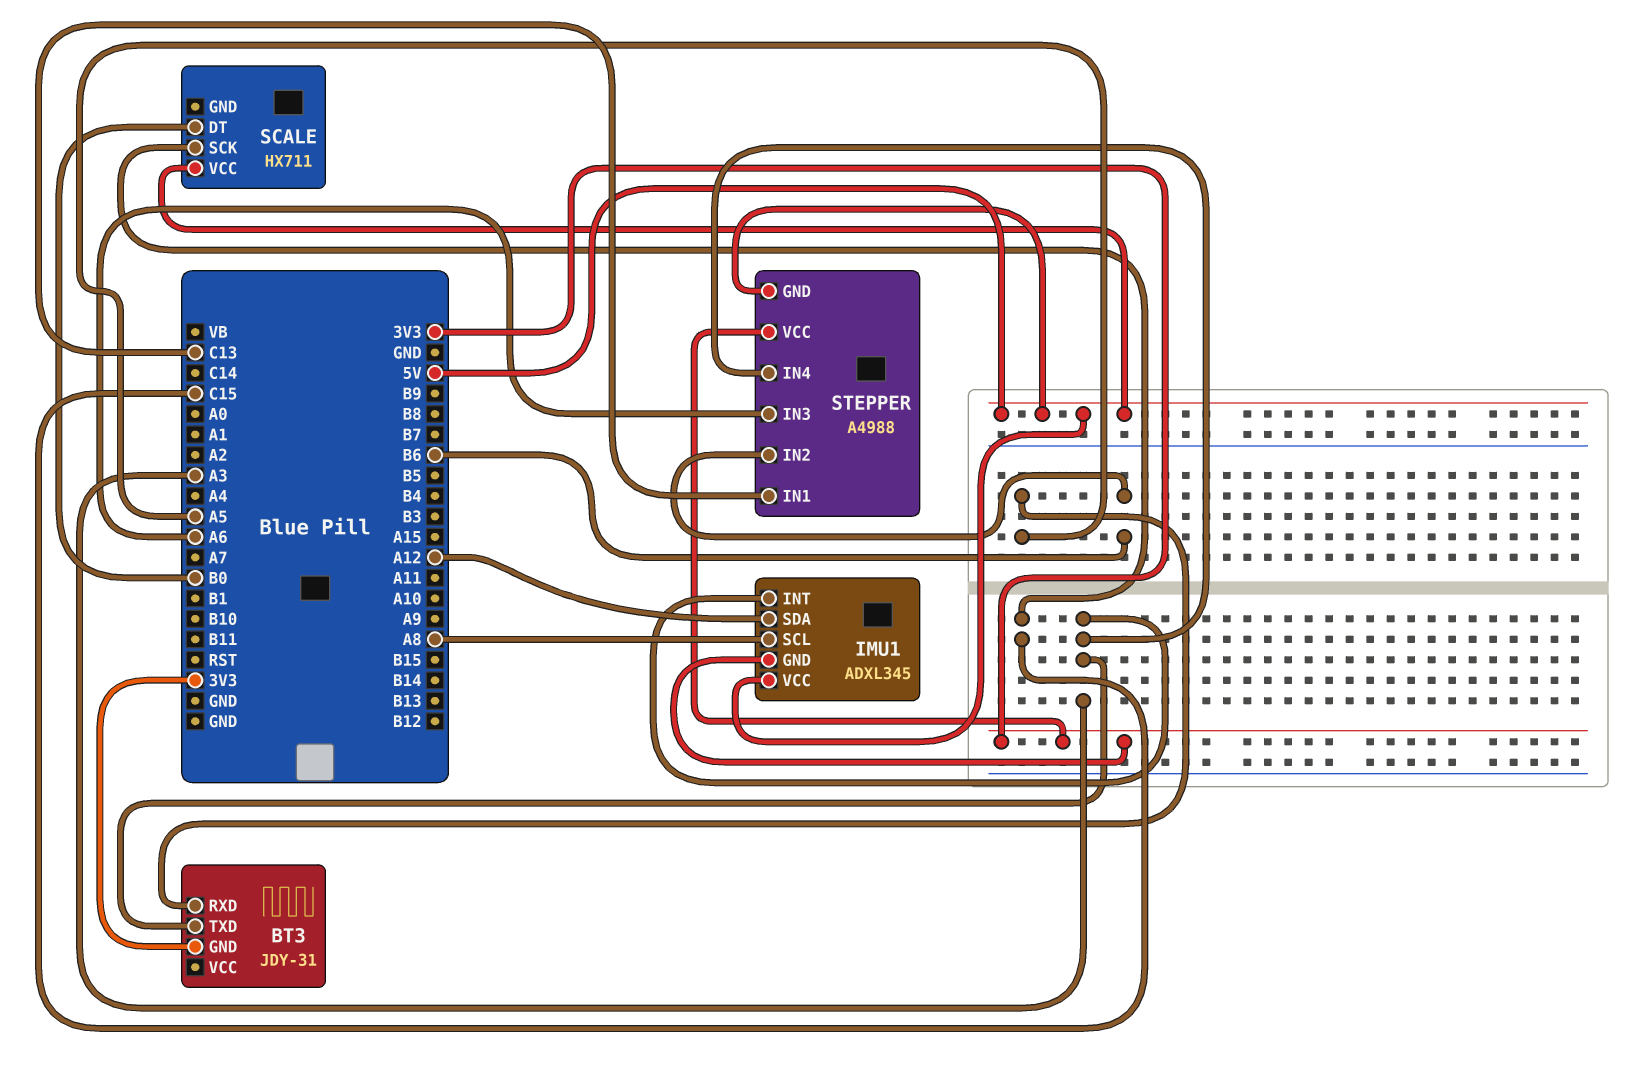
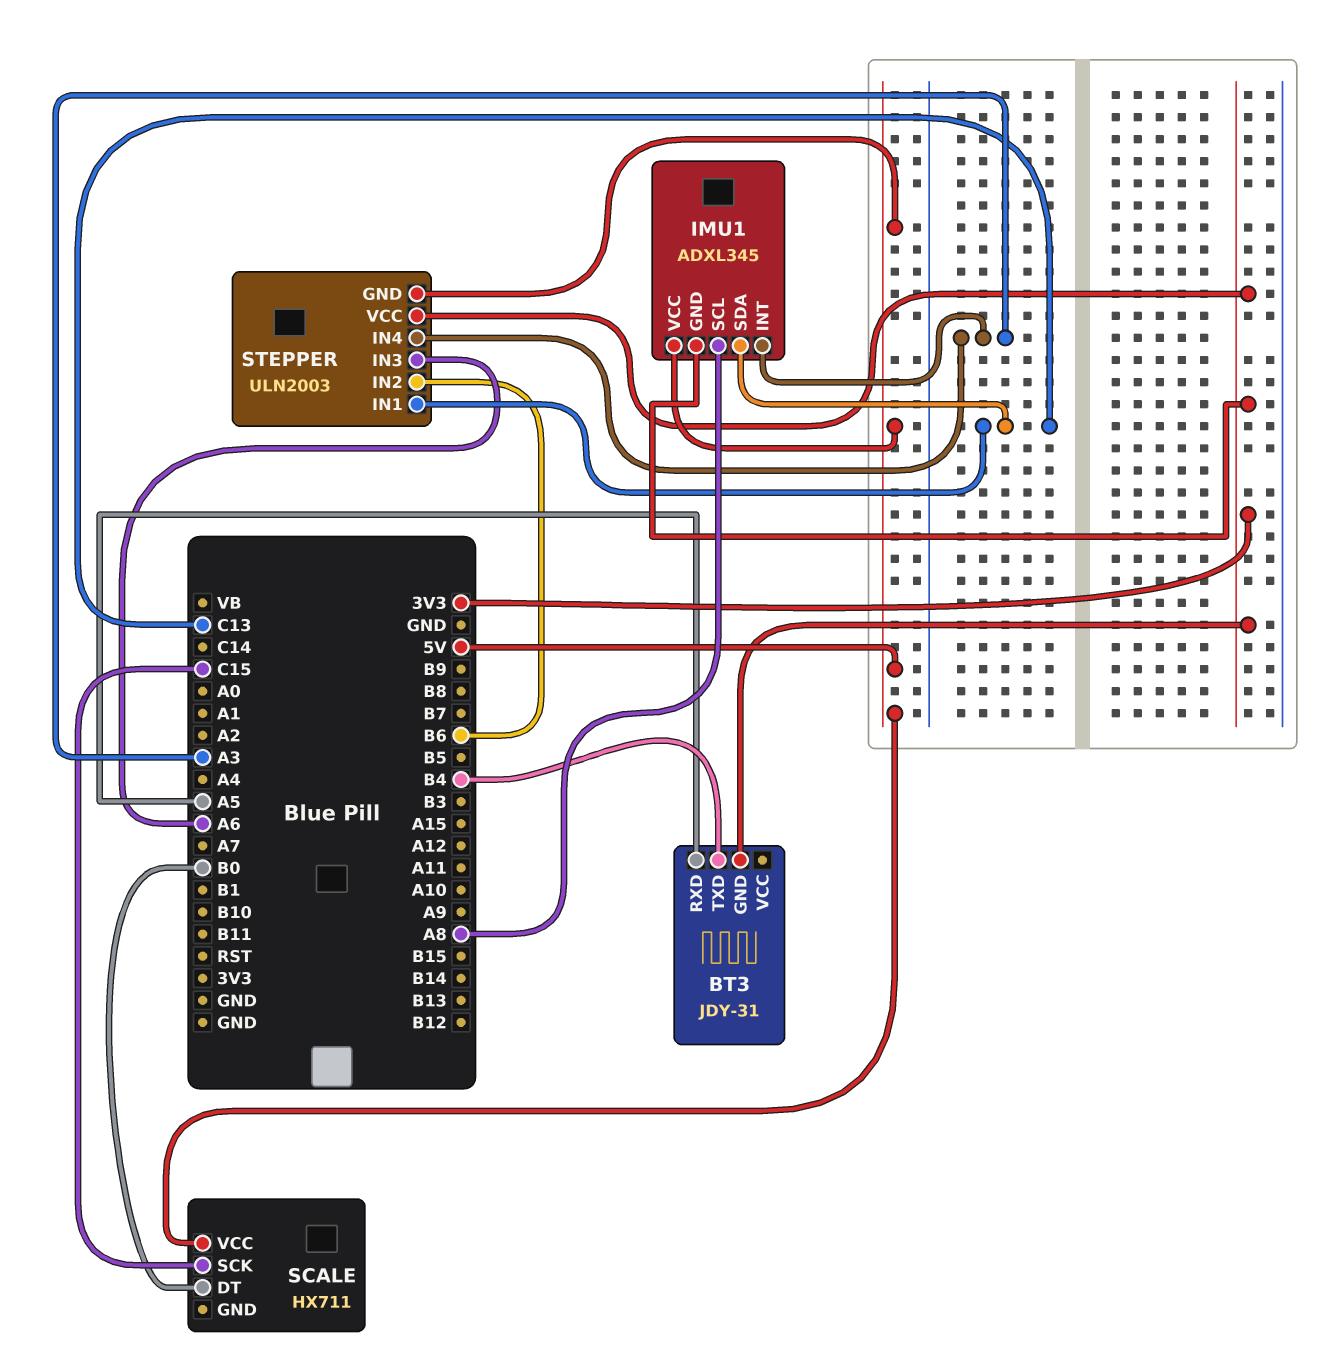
BT3 pin TXD: A3 -> B4
IMU1 pin SDA: A12 -> C13
STEPPER: A4988 -> ULN2003

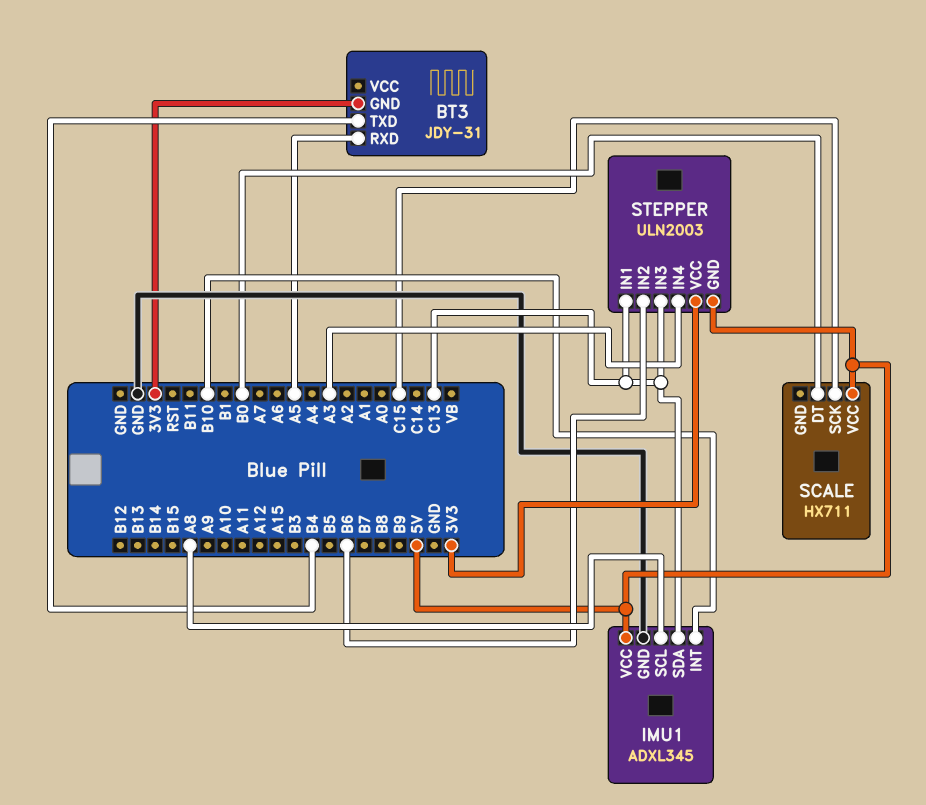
IMU1 pin GND: 3V3 -> GND
IMU1 pin INT: A3 -> B10
STEPPER pin IN3: A6 -> C13

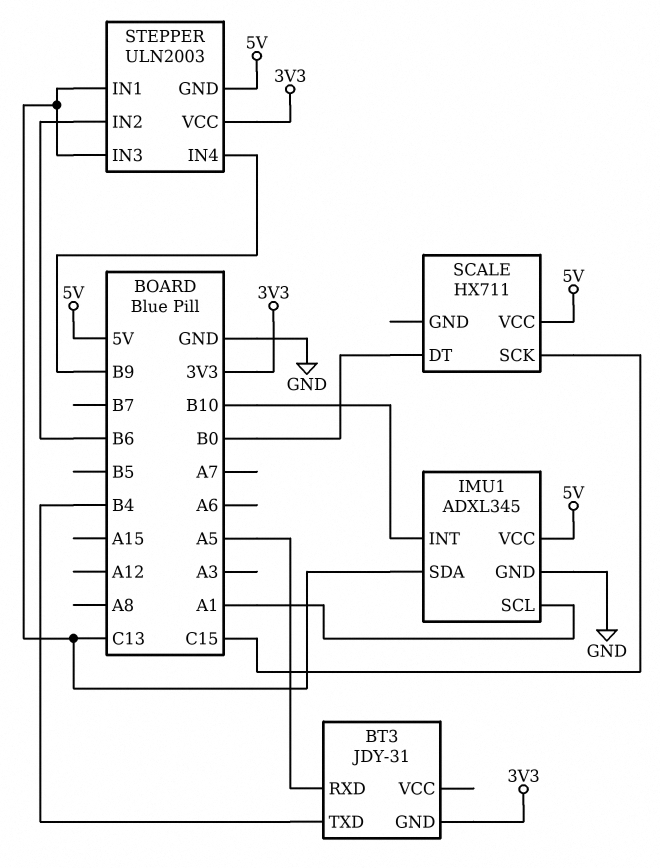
IMU1 pin SCL: A8 -> A1
STEPPER pin IN4: A3 -> B9

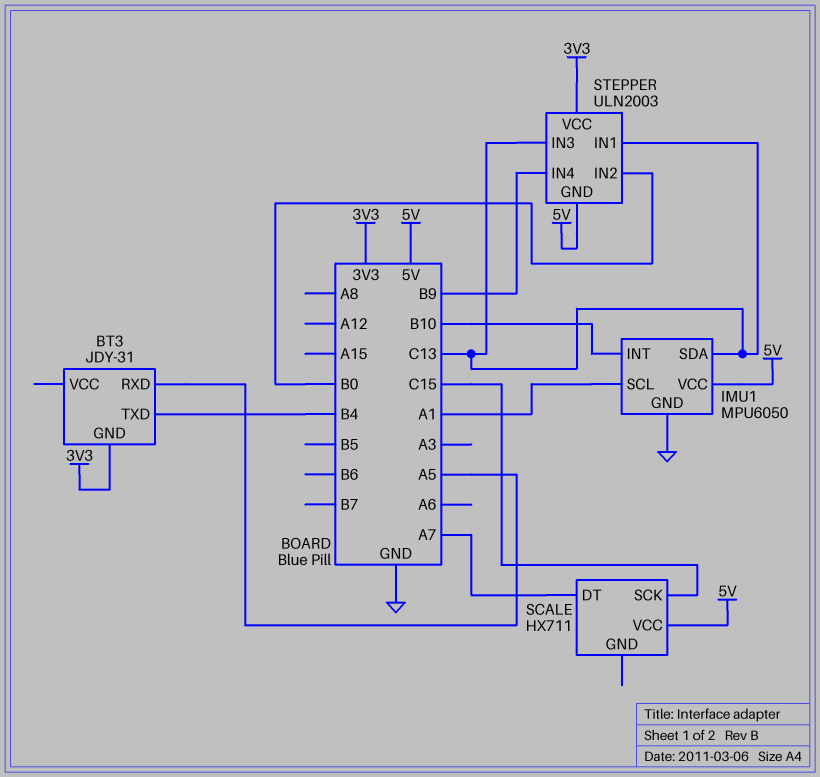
IMU1: ADXL345 -> MPU6050
SCALE pin DT: B0 -> A7
STEPPER pin IN2: B6 -> B0

